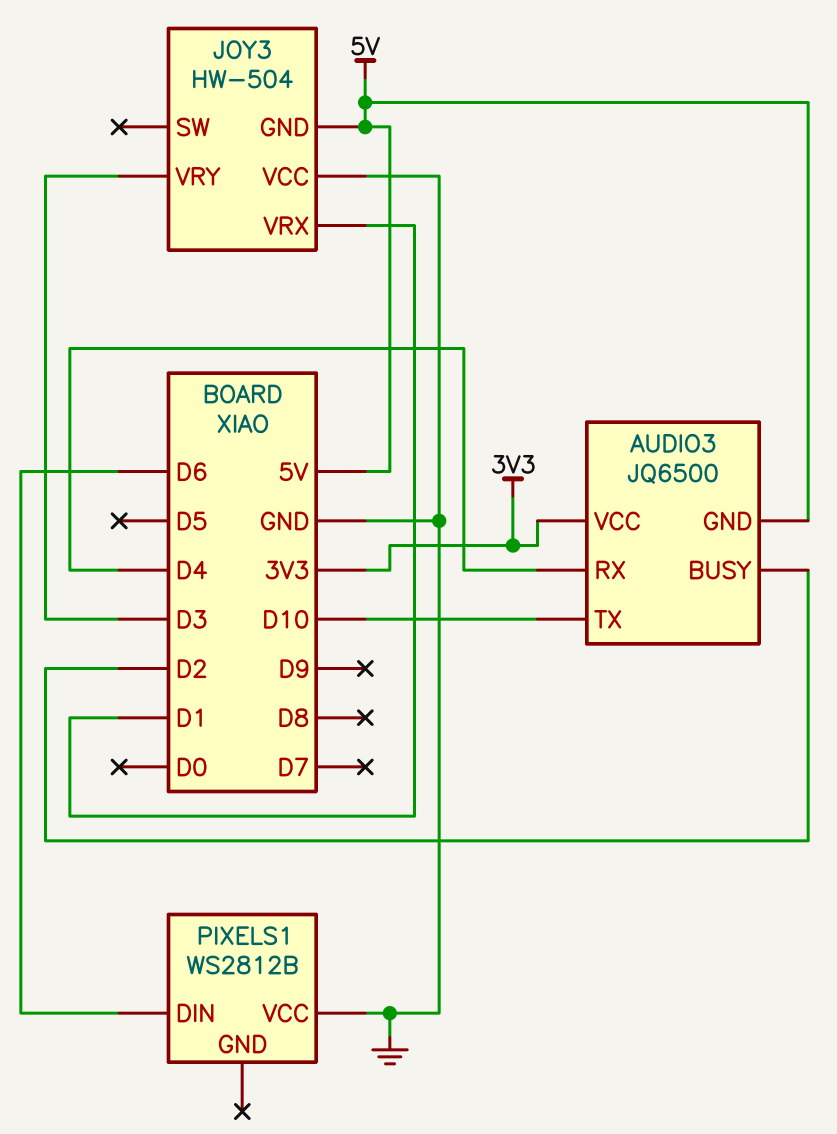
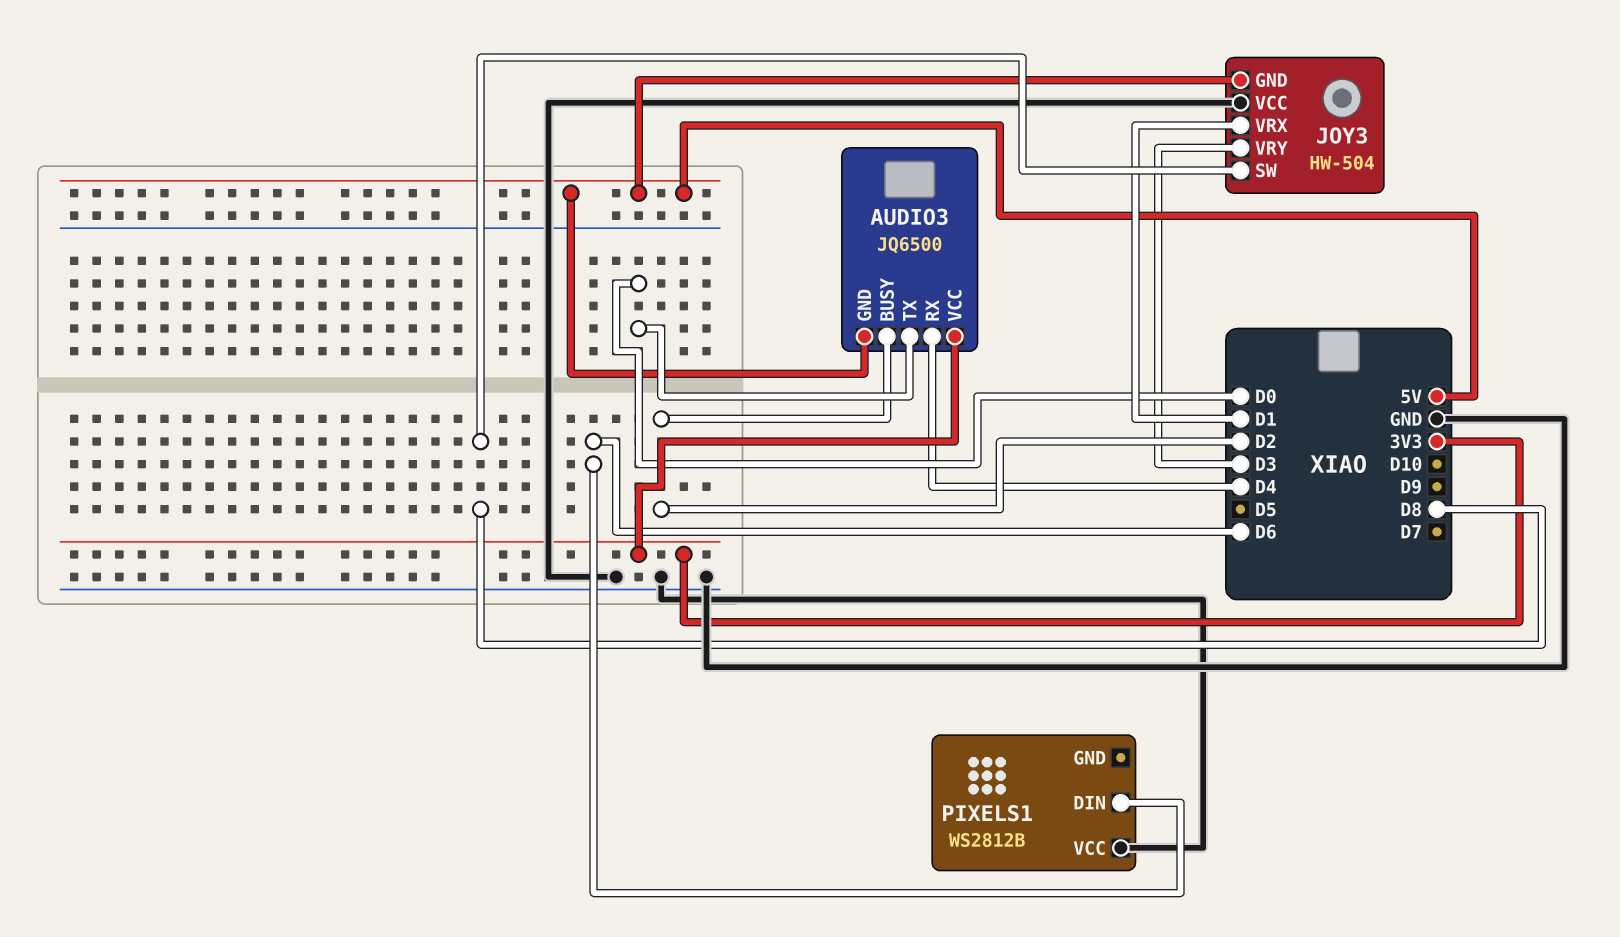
AUDIO3 pin TX: D10 -> D0
JOY3 pin SW: none -> D8

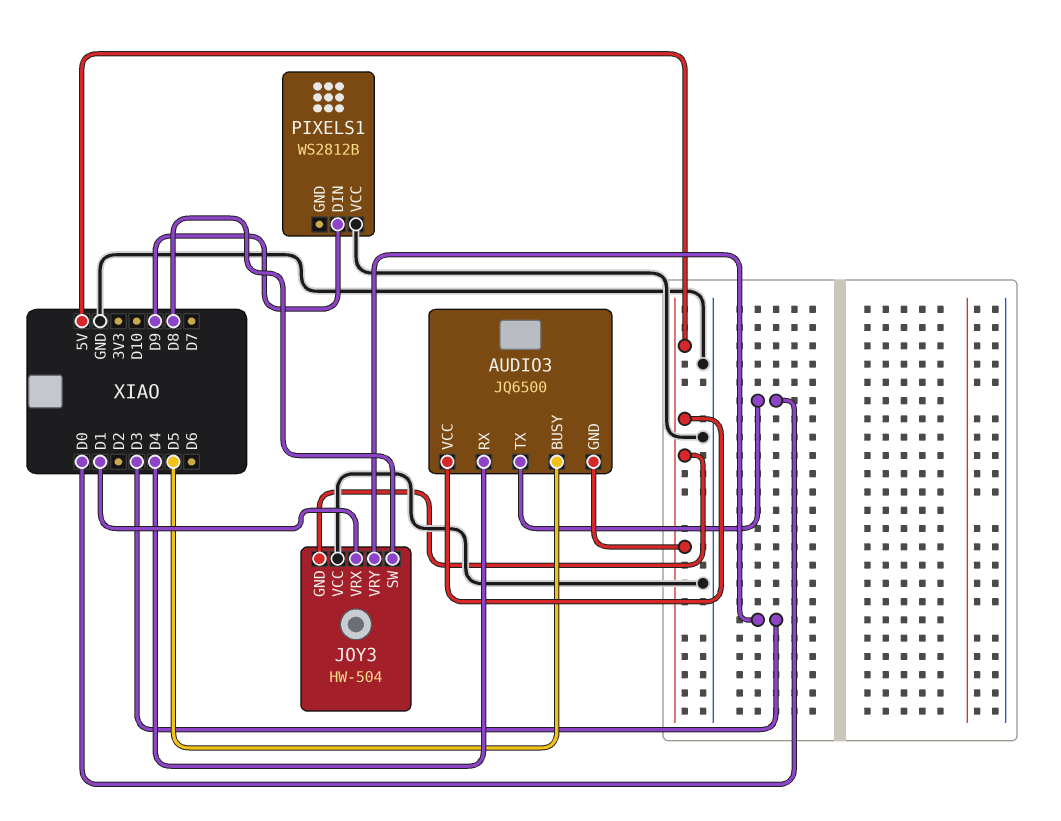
AUDIO3 pin BUSY: D2 -> D5
AUDIO3 pin VCC: 3V3 -> 5V
PIXELS1 pin DIN: D6 -> D9

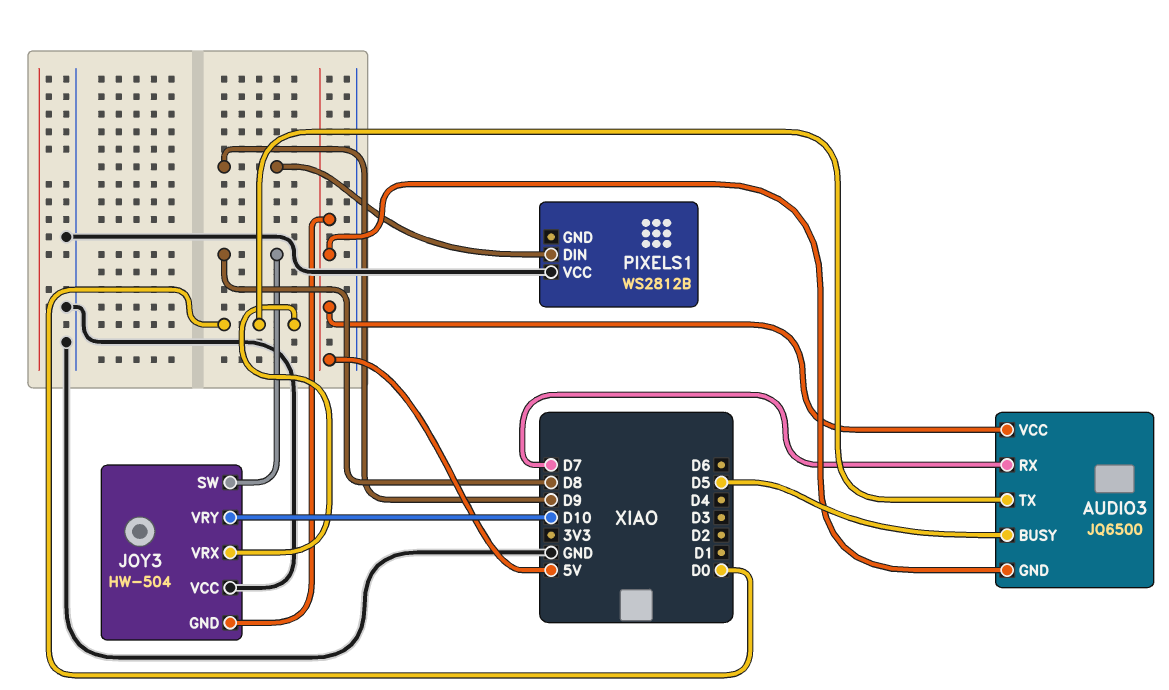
AUDIO3 pin RX: D4 -> D7
JOY3 pin VRX: D1 -> D0
JOY3 pin VRY: D3 -> D10

